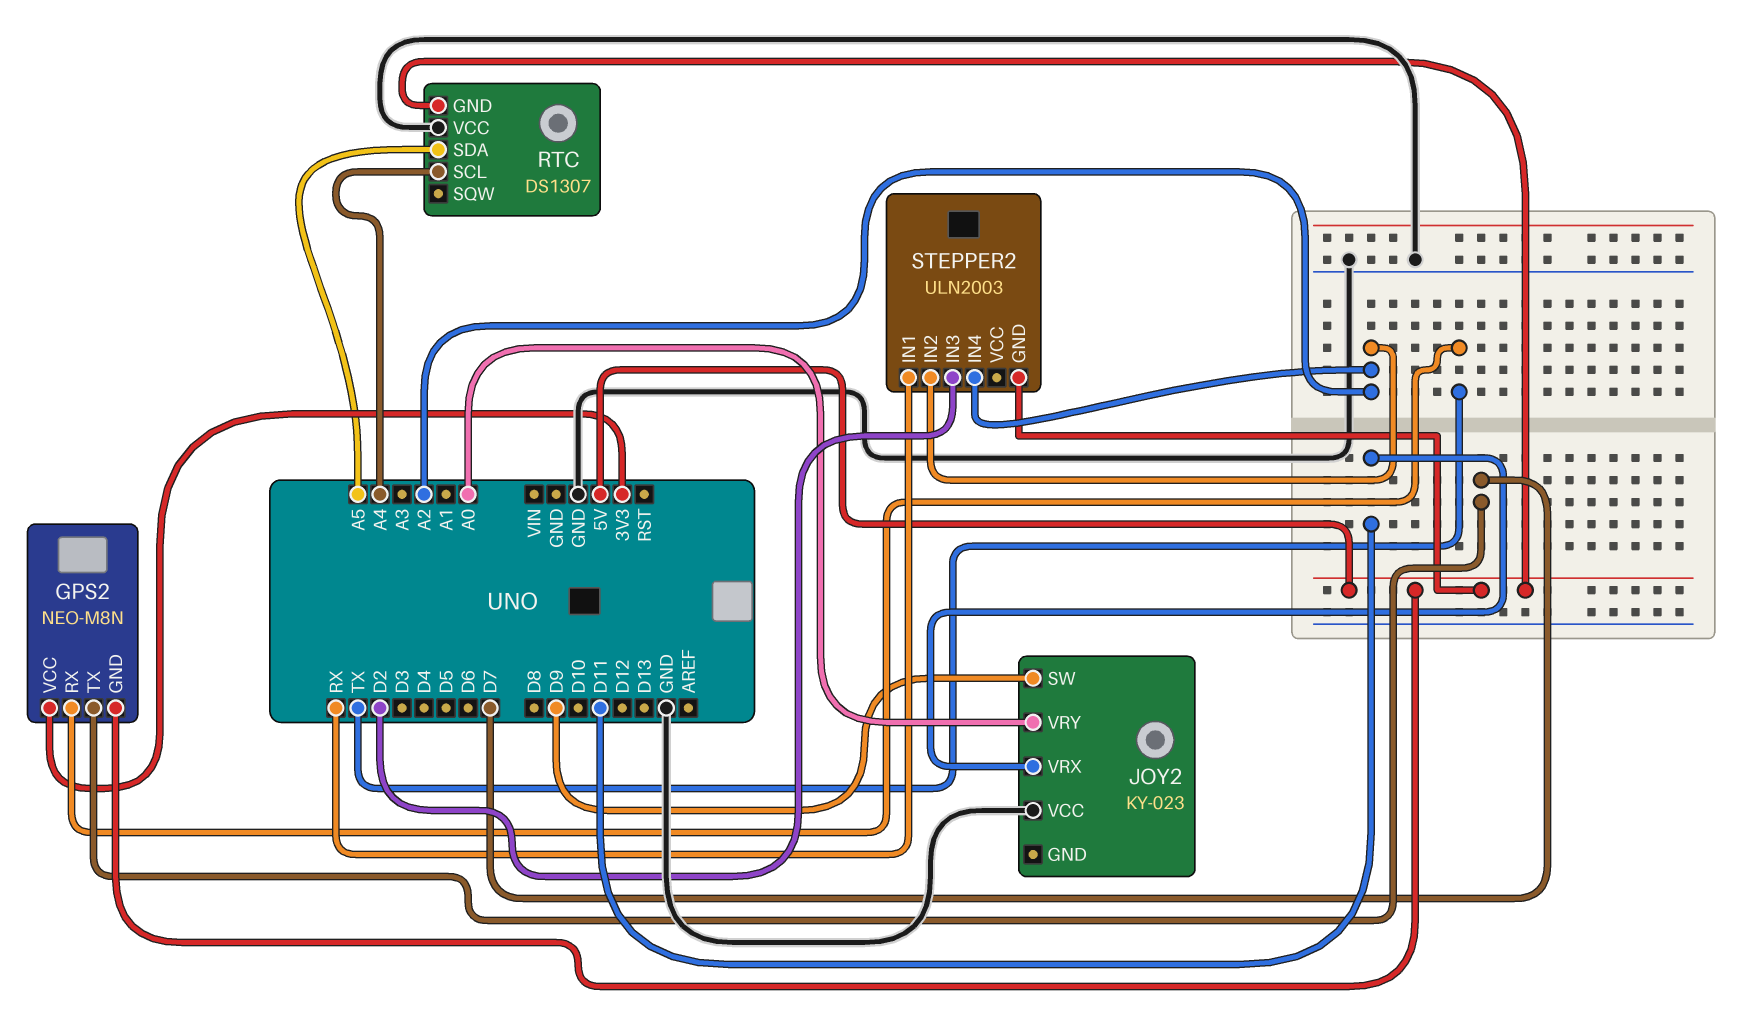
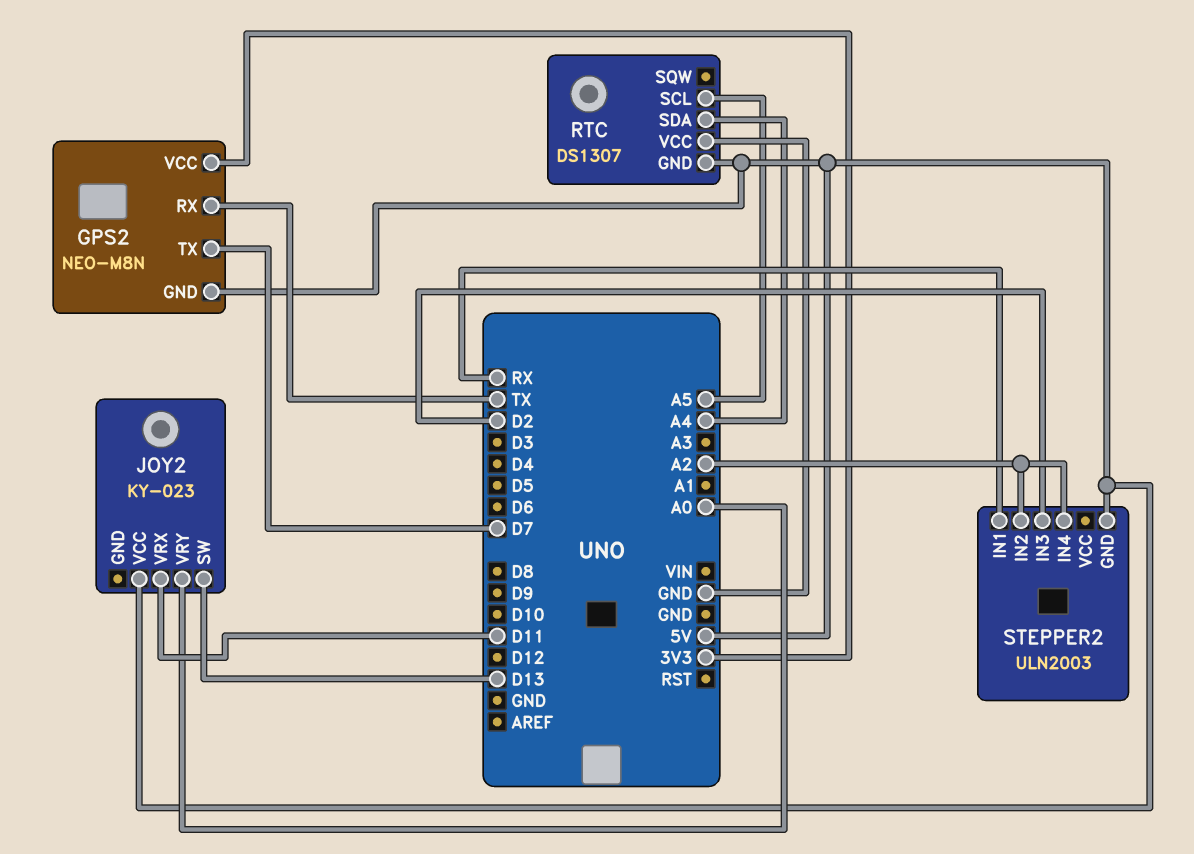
JOY2 pin SW: D9 -> D13
JOY2 pin VCC: GND -> 5V
RTC pin SCL: A4 -> A5
RTC pin SDA: A5 -> A4

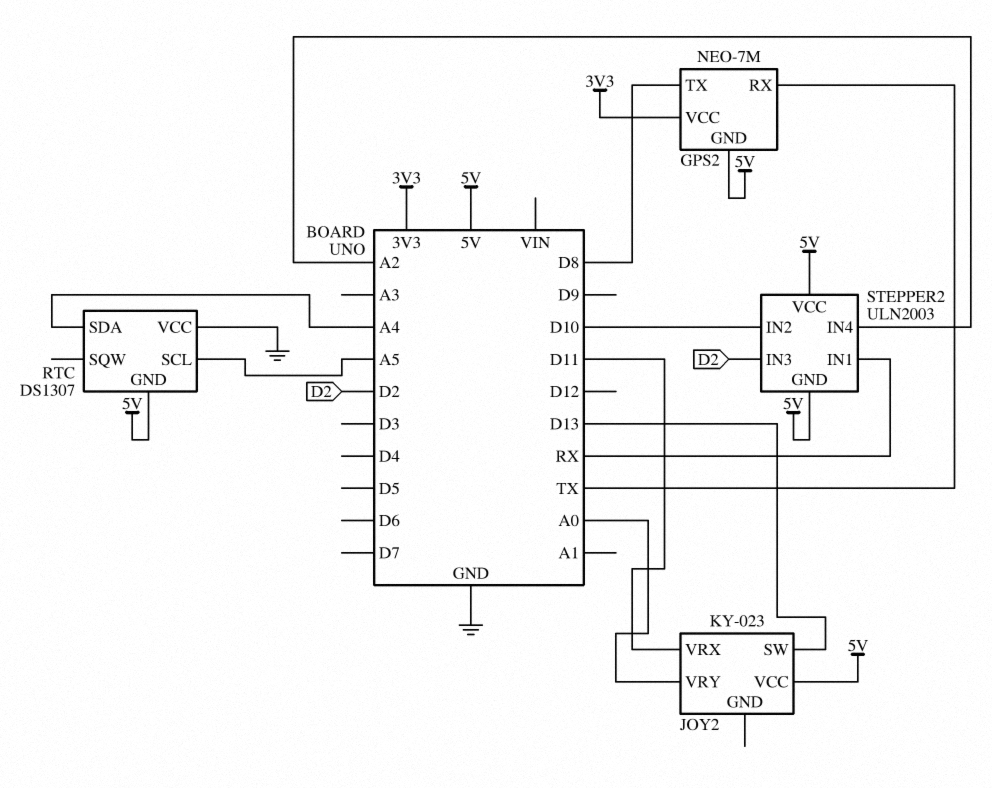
GPS2: NEO-M8N -> NEO-7M
GPS2 pin TX: D7 -> D8
STEPPER2 pin IN2: A2 -> D10
STEPPER2 pin VCC: none -> 5V

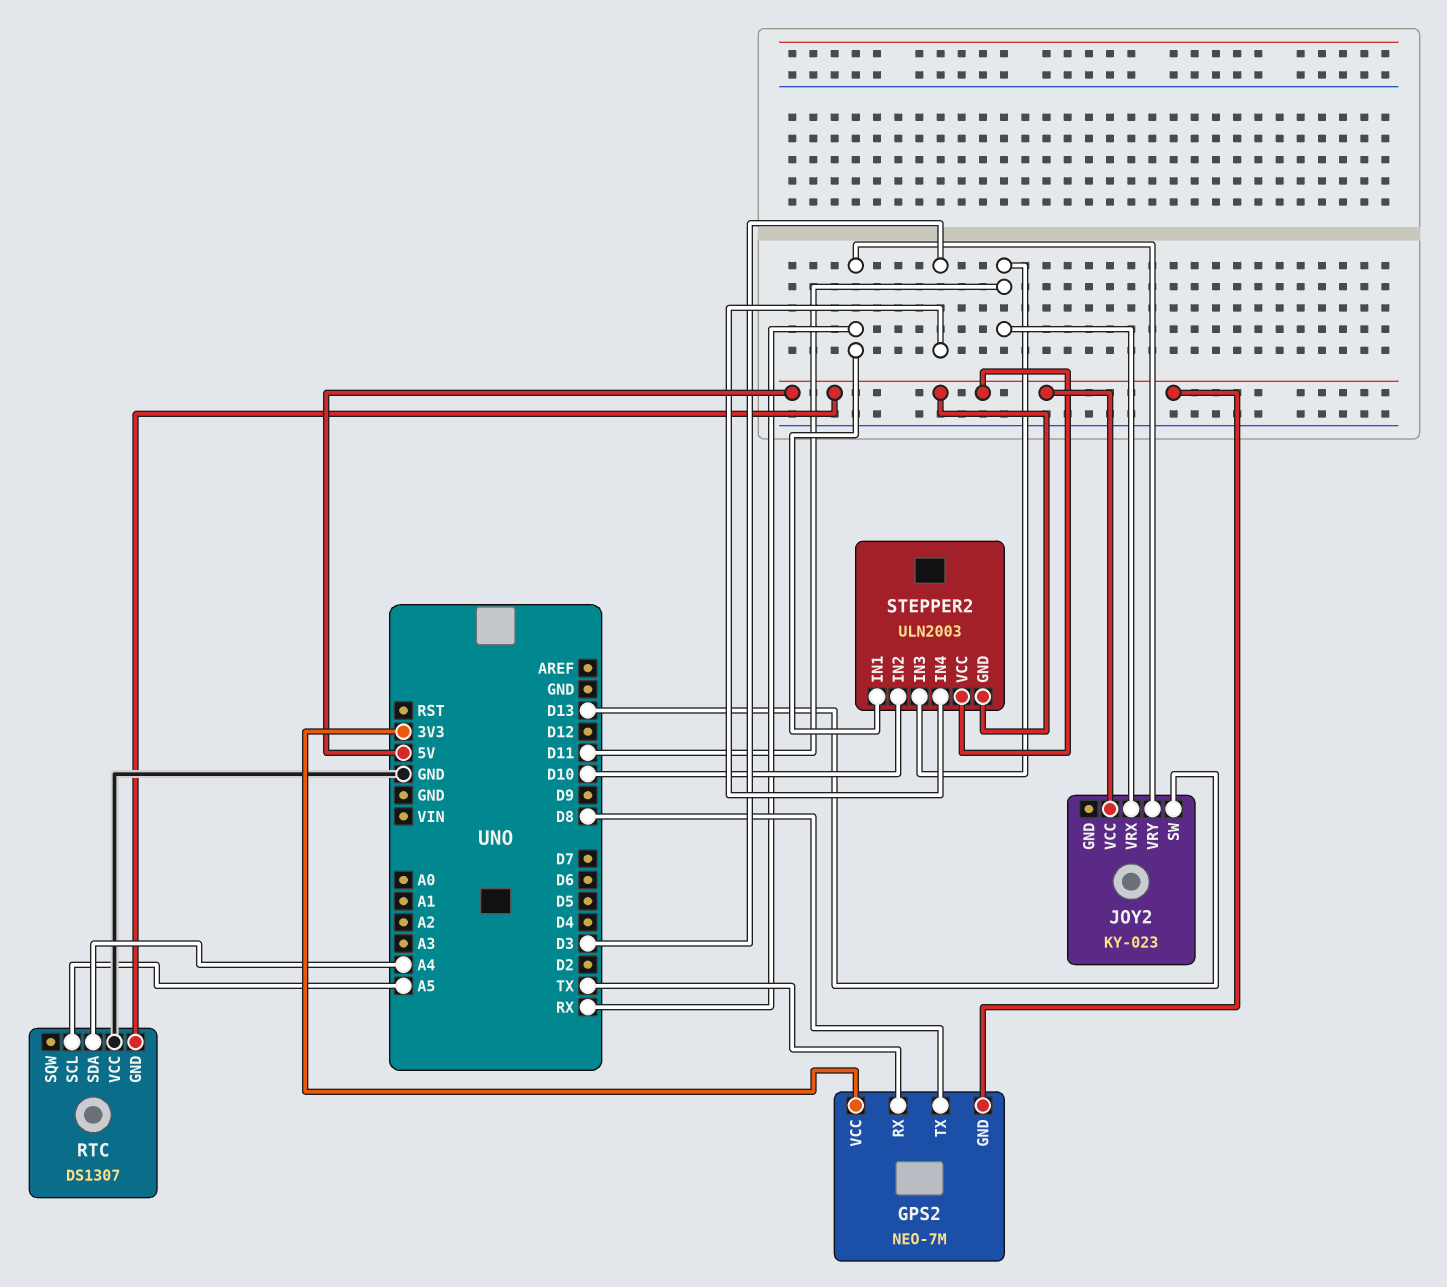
JOY2 pin VRY: A0 -> RX
STEPPER2 pin IN3: D2 -> D11
STEPPER2 pin IN4: A2 -> D3

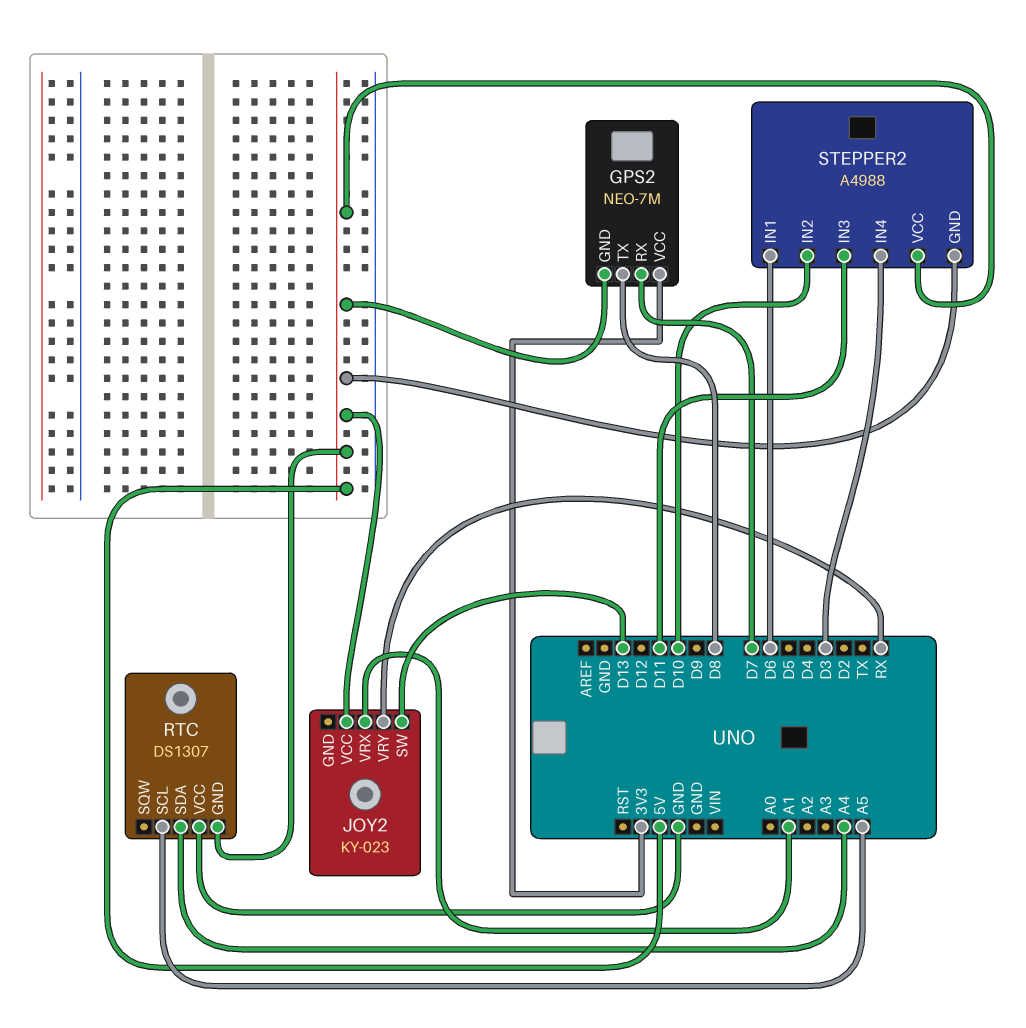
GPS2 pin RX: TX -> D7
JOY2 pin VRX: D11 -> A1
STEPPER2: ULN2003 -> A4988
STEPPER2 pin IN1: RX -> D6

